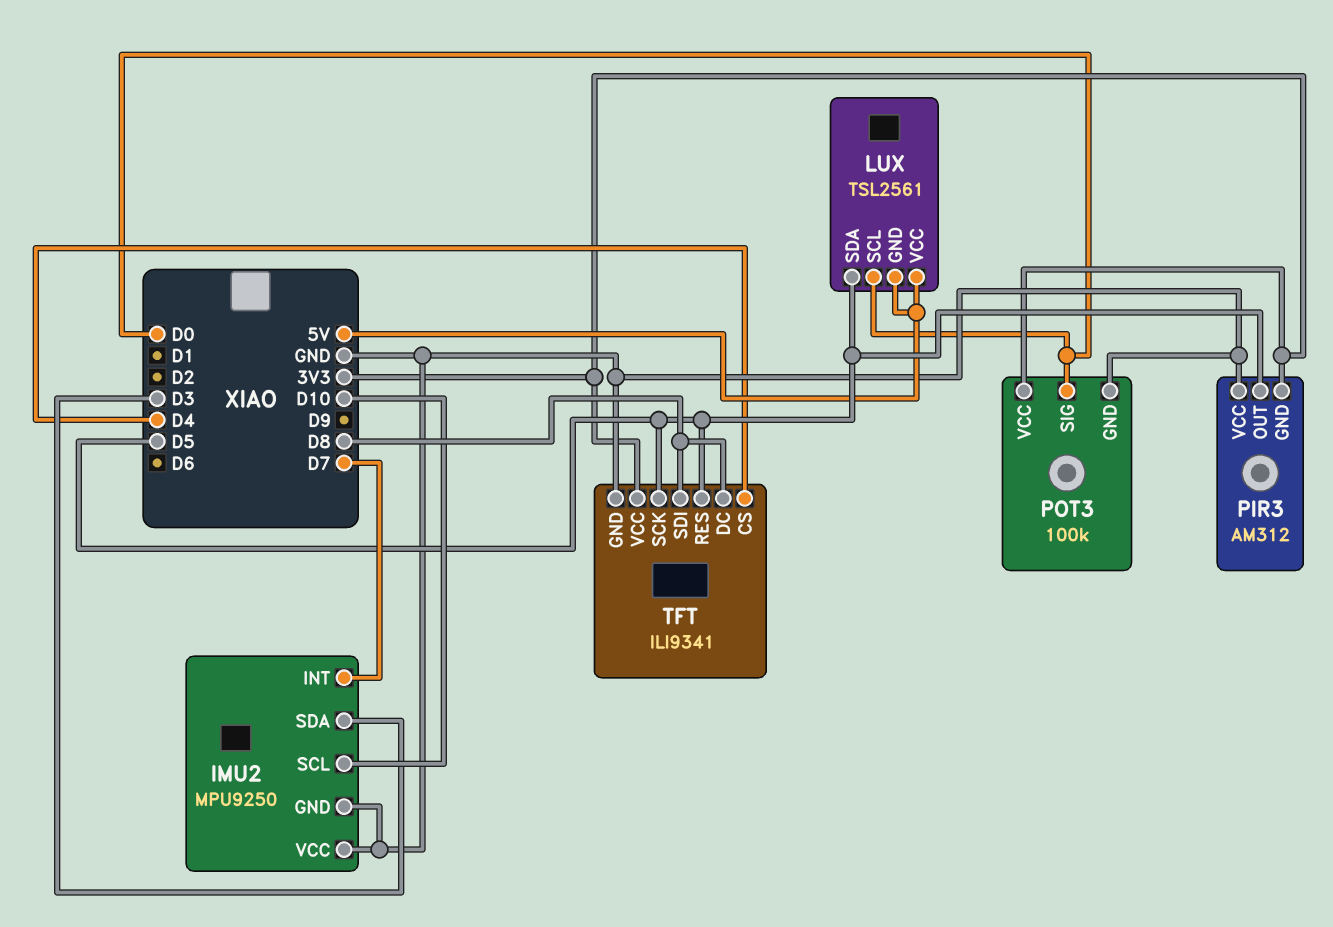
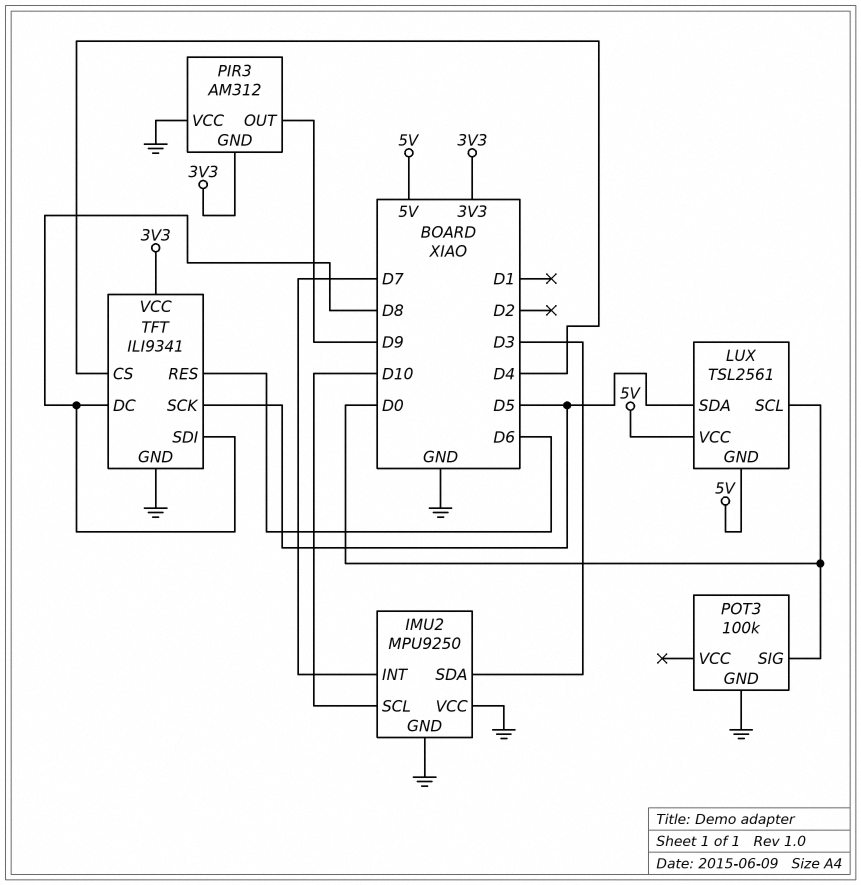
PIR3 pin OUT: D5 -> D9
POT3 pin VCC: 3V3 -> none
TFT pin RES: D5 -> D6

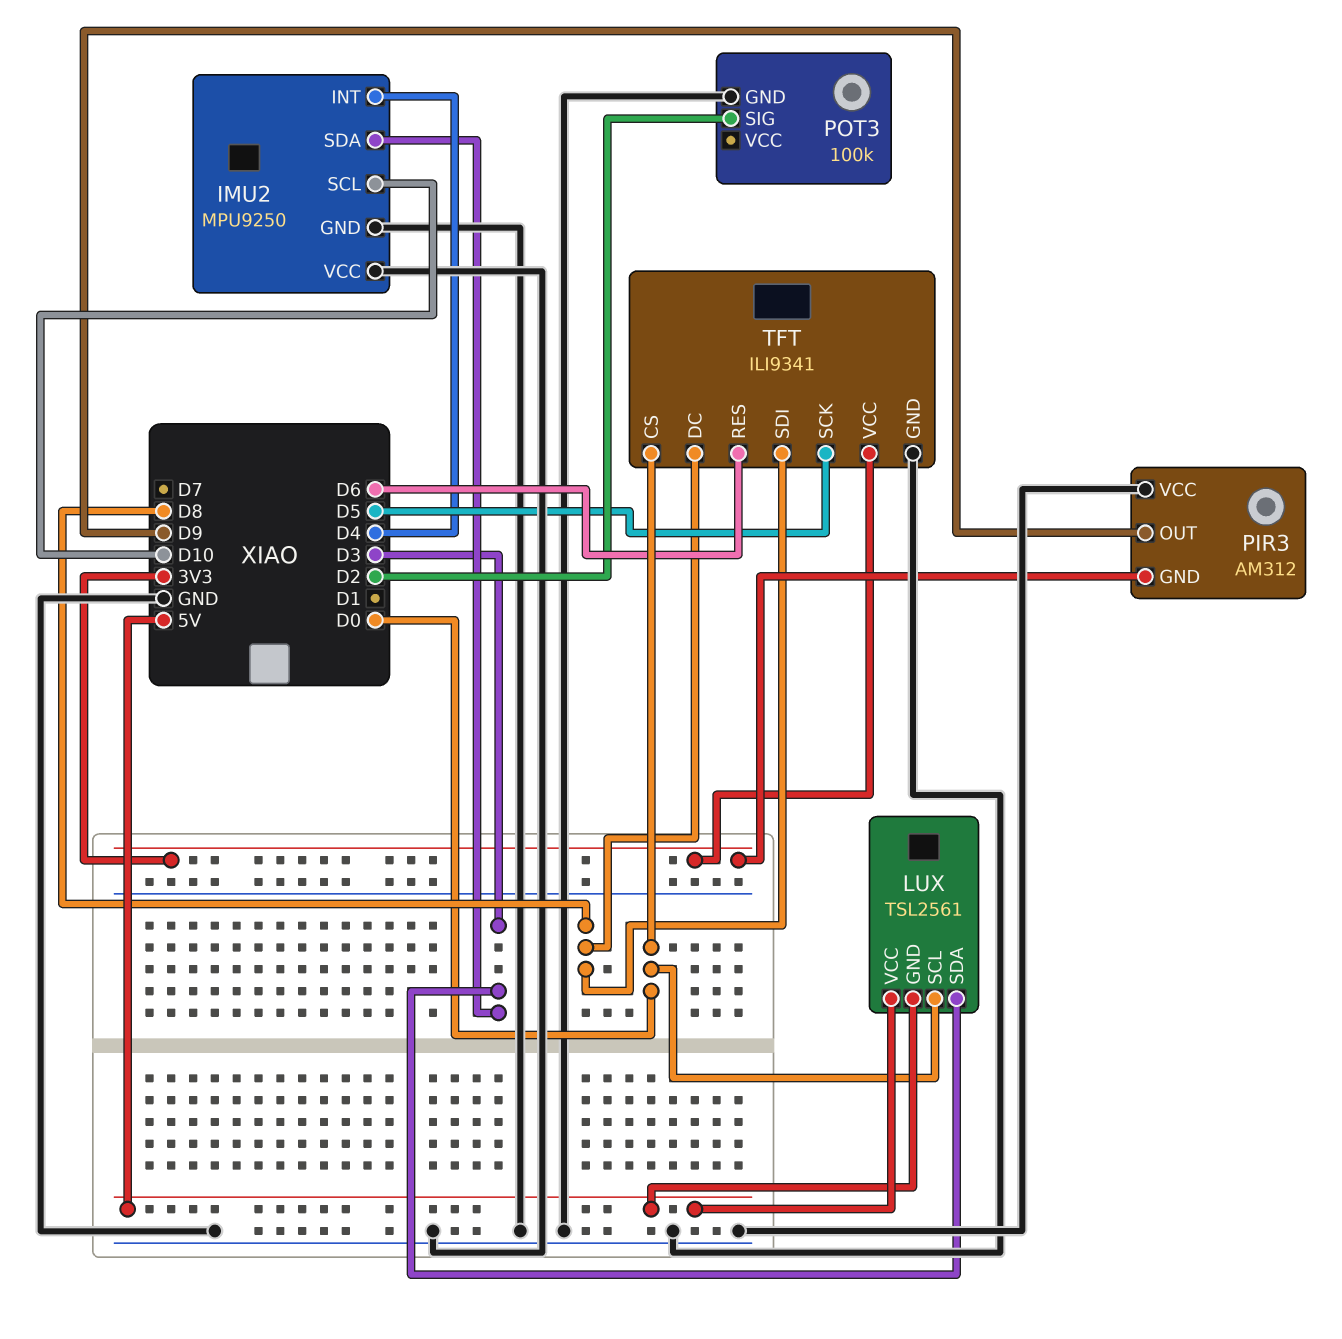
IMU2 pin INT: D7 -> D4
LUX pin SDA: D5 -> D3
POT3 pin SIG: D0 -> D2
TFT pin CS: D4 -> D0

